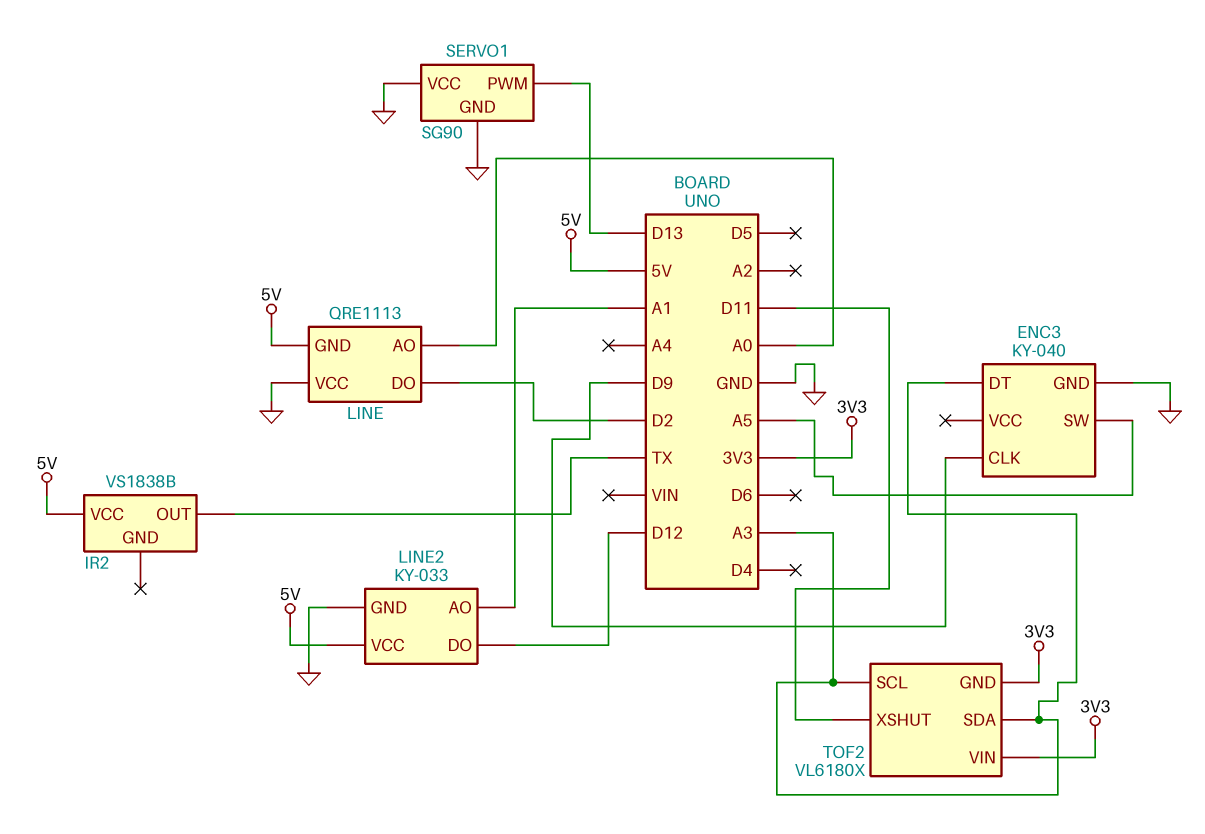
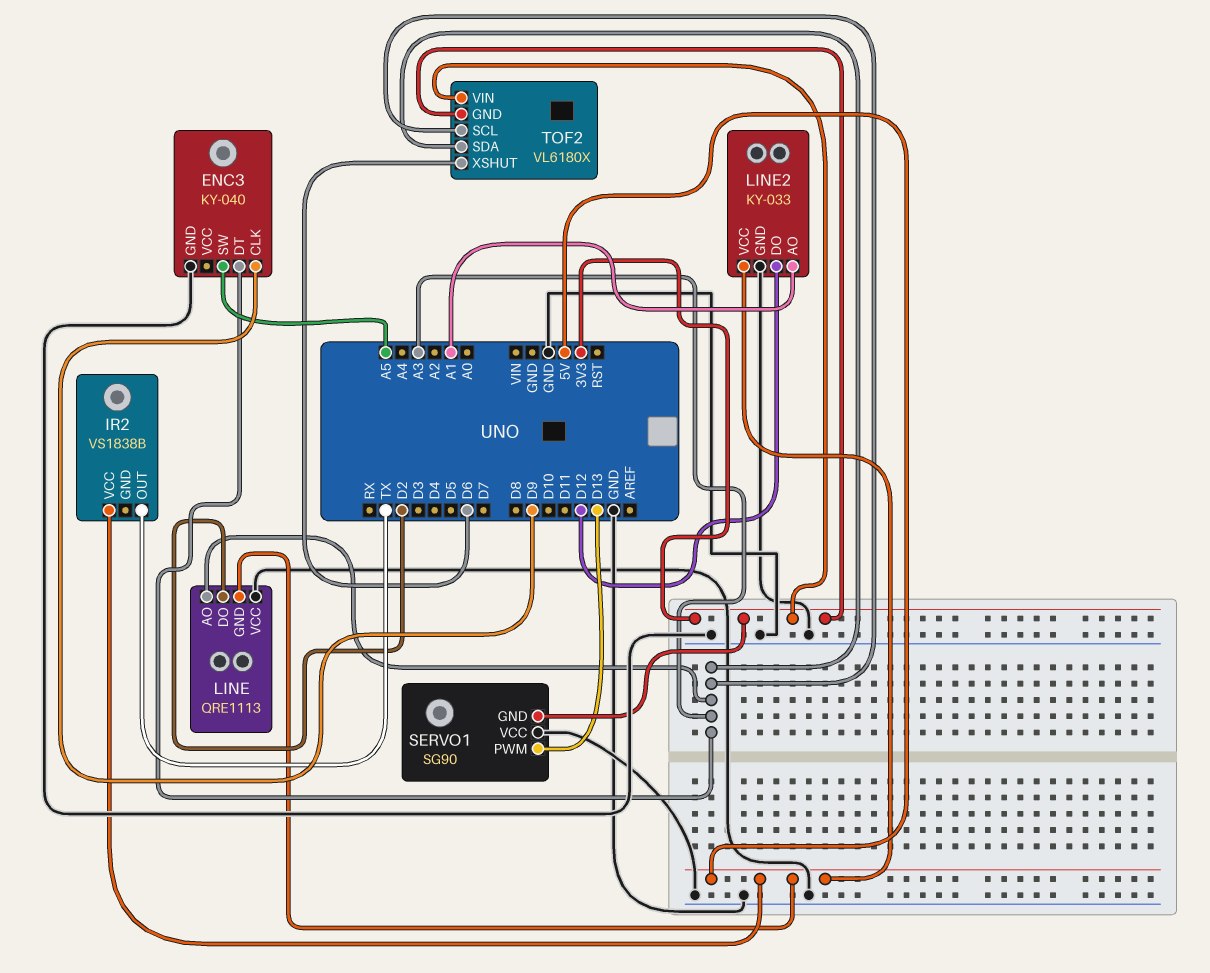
LINE pin AO: A0 -> A3
SERVO1 pin GND: GND -> 3V3
TOF2 pin XSHUT: D11 -> D6

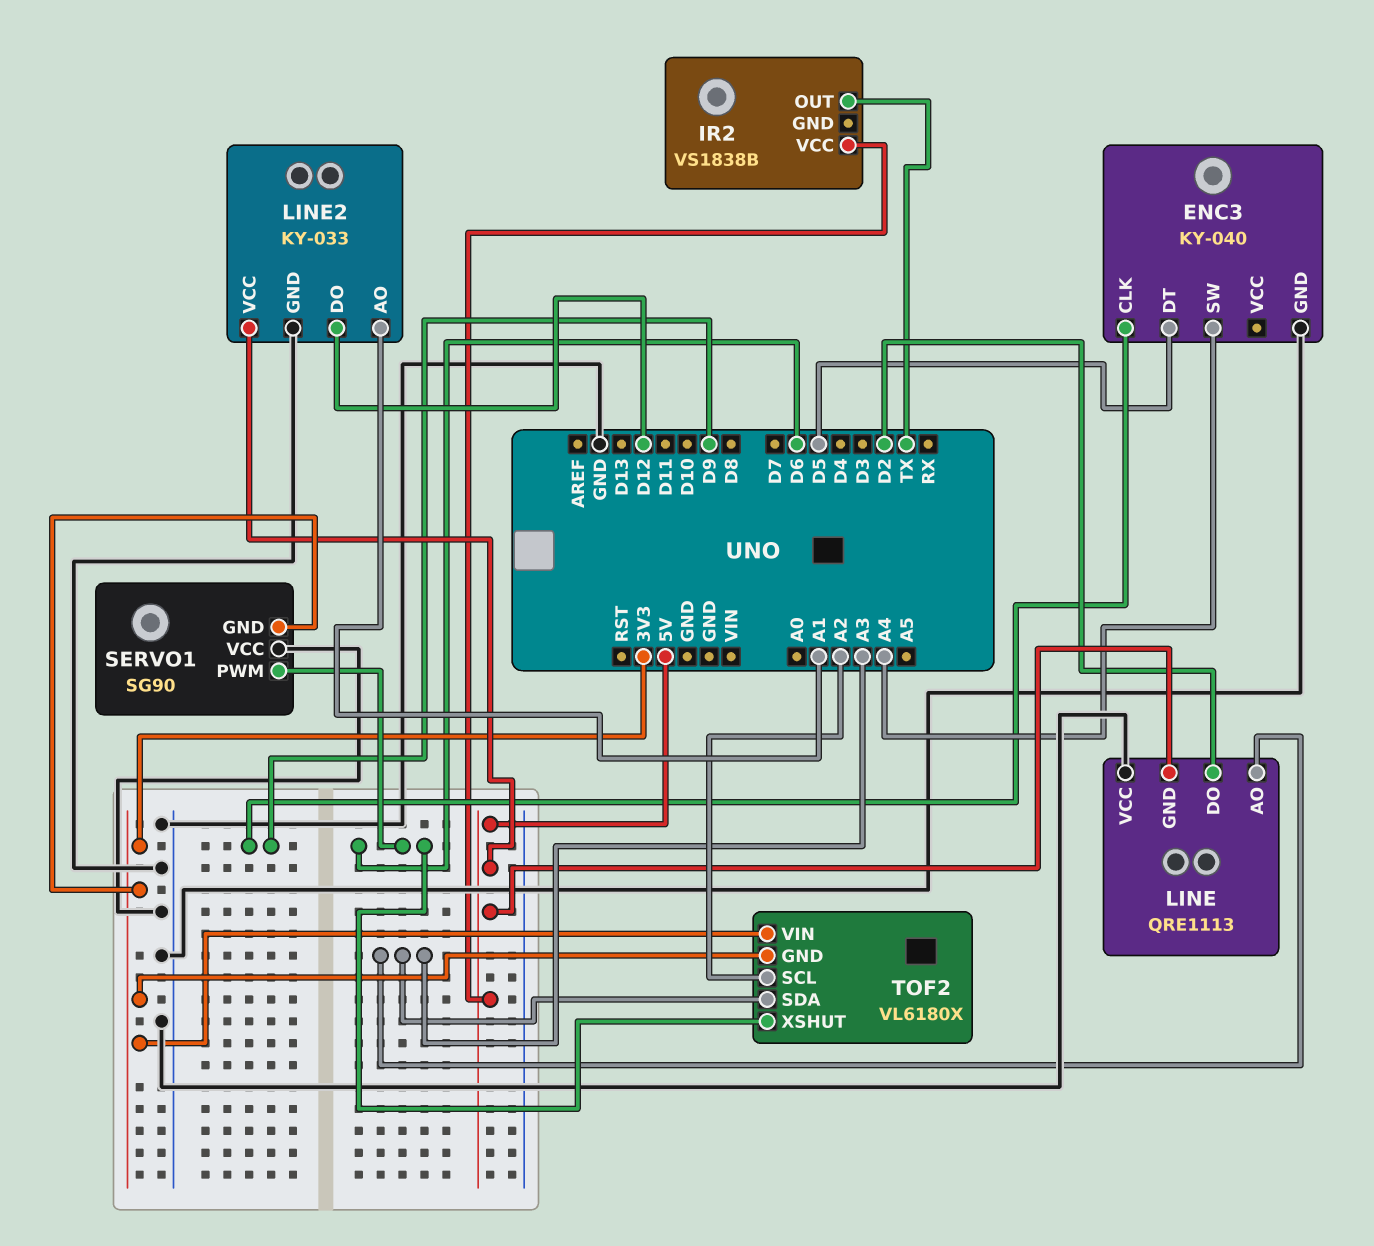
ENC3 pin DT: A3 -> D5
ENC3 pin SW: A5 -> A4
SERVO1 pin PWM: D13 -> D6
TOF2 pin SCL: A3 -> A2

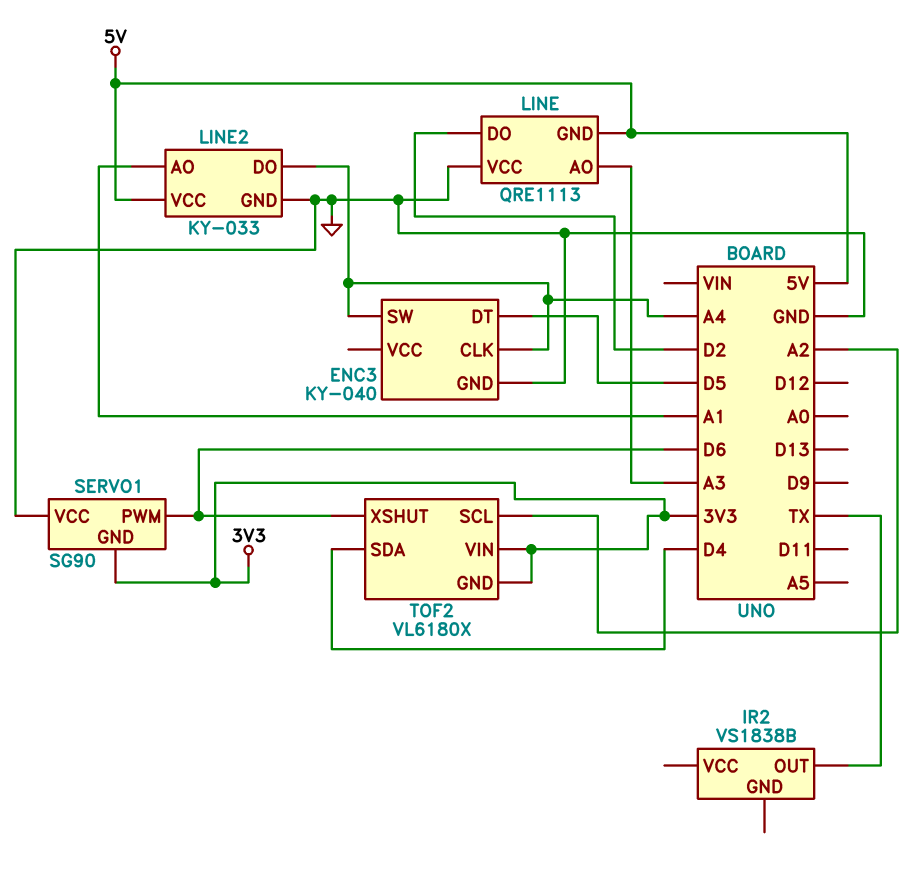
ENC3 pin CLK: D9 -> A4
IR2 pin VCC: 5V -> none
LINE2 pin DO: D12 -> A4
TOF2 pin SDA: A3 -> D4

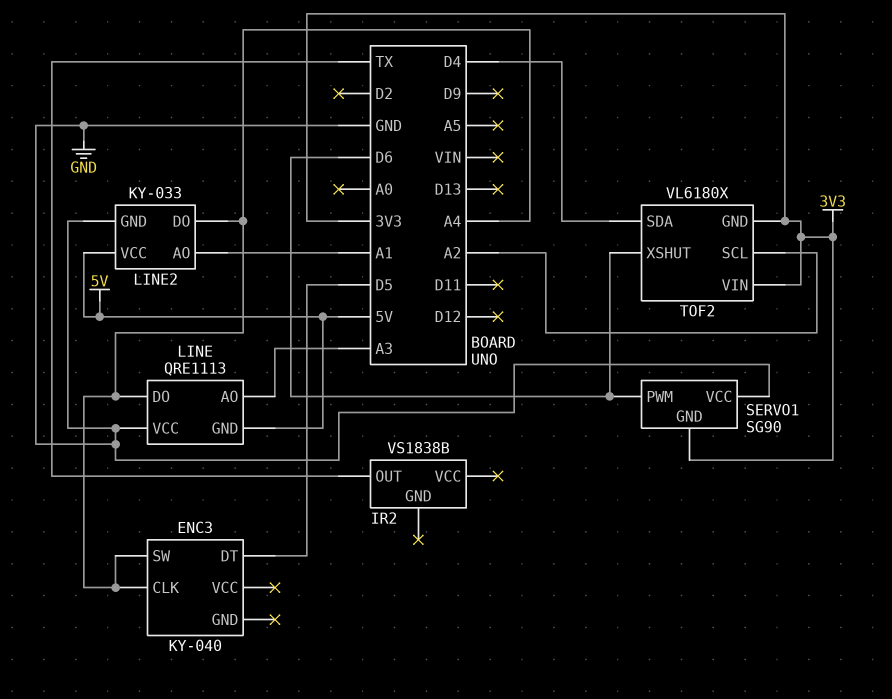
ENC3 pin GND: GND -> none
LINE pin DO: D2 -> A4

